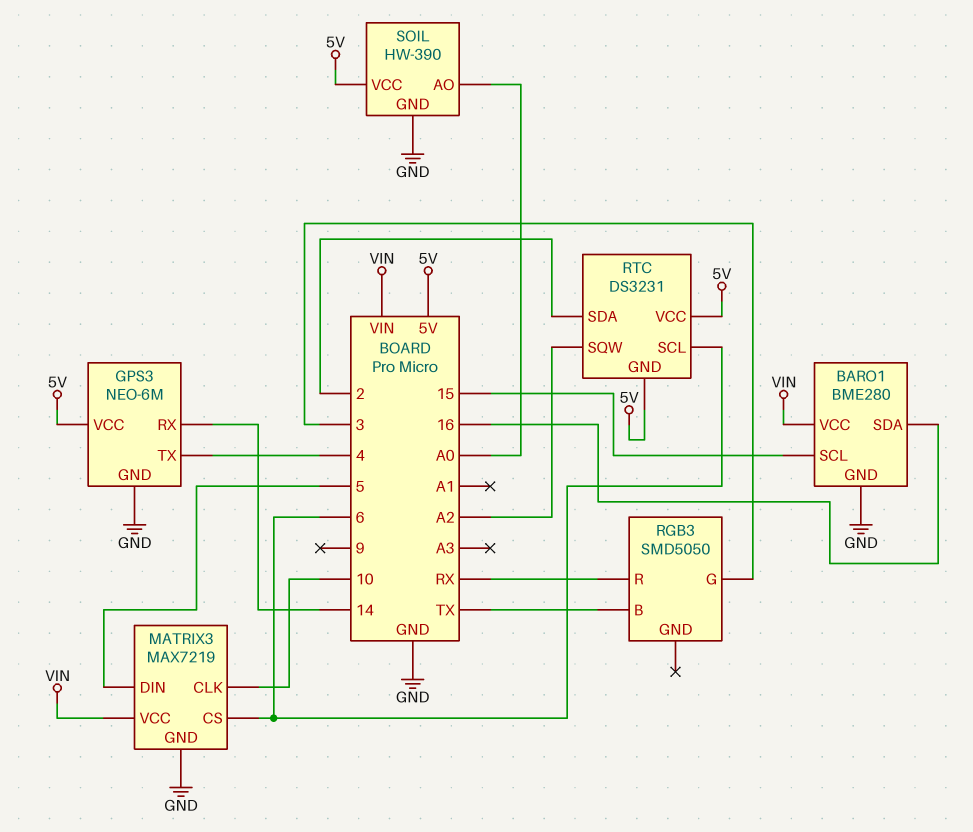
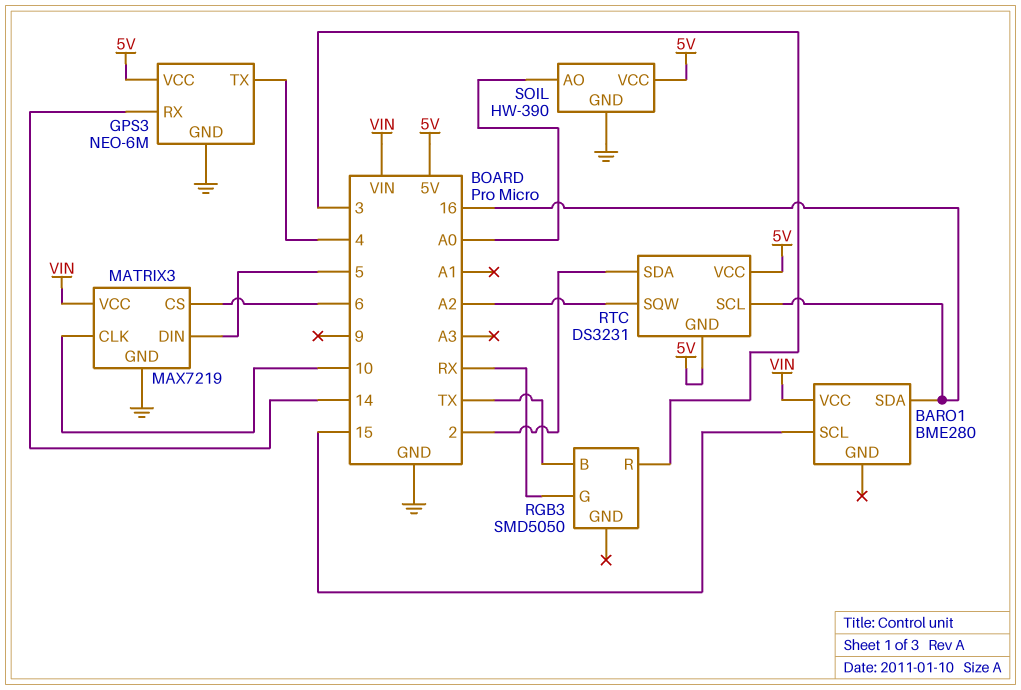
BARO1 pin GND: GND -> none
RGB3 pin G: 3 -> RX
RGB3 pin R: RX -> 3
RTC pin SCL: 6 -> 16

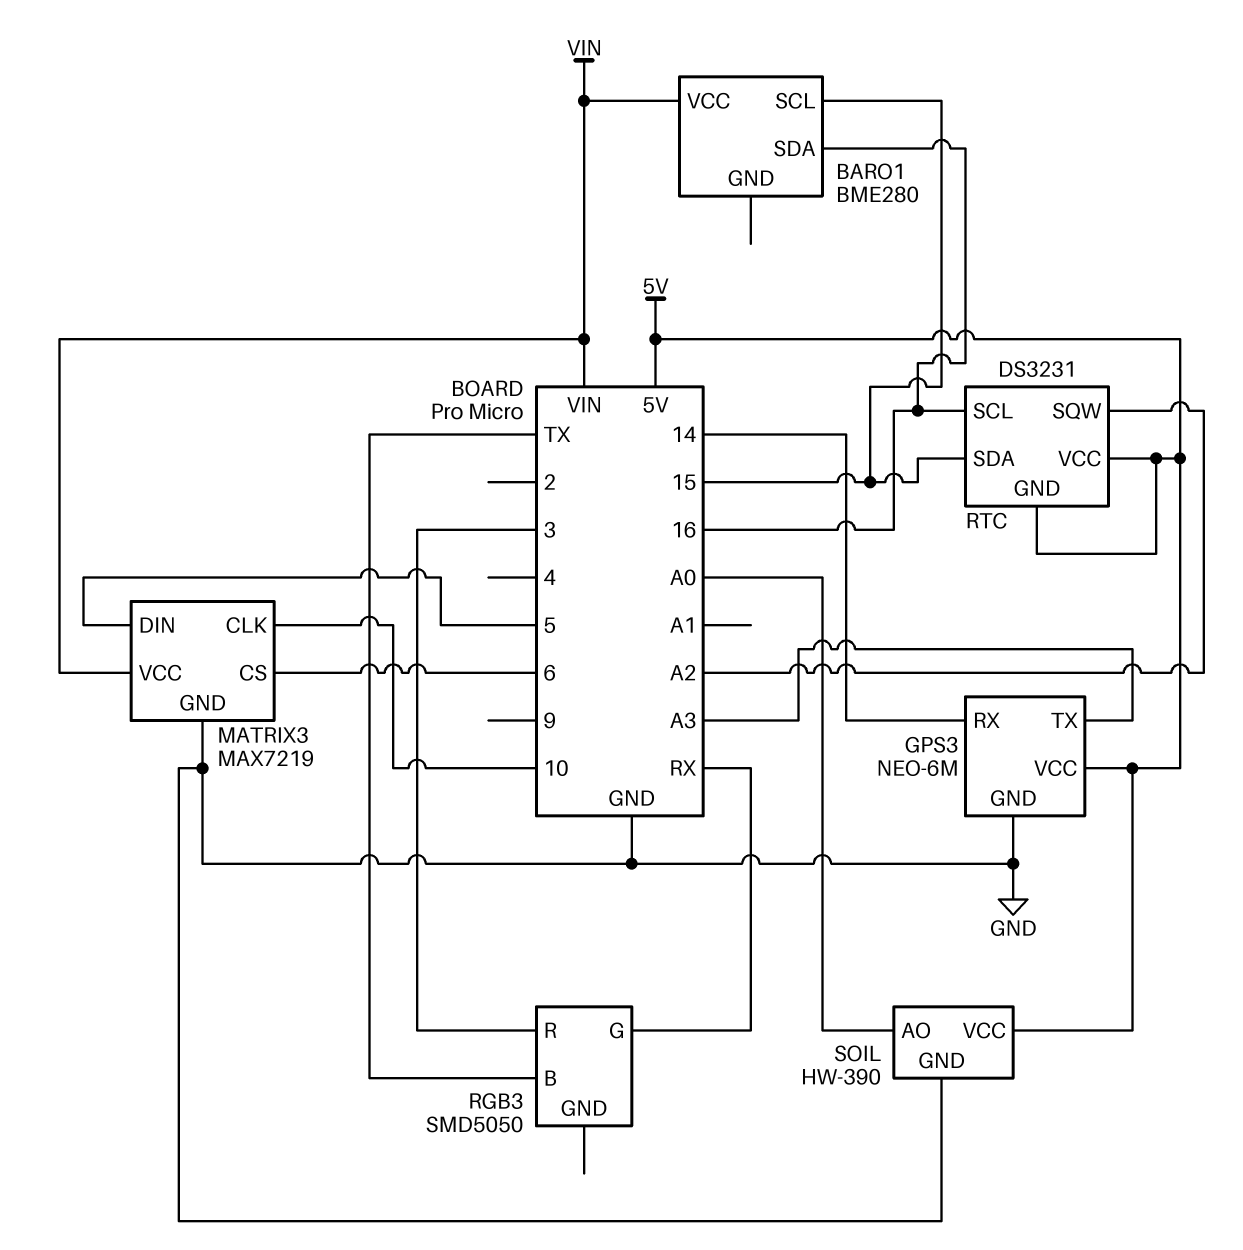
GPS3 pin TX: 4 -> A3
RTC pin SDA: 2 -> 15

